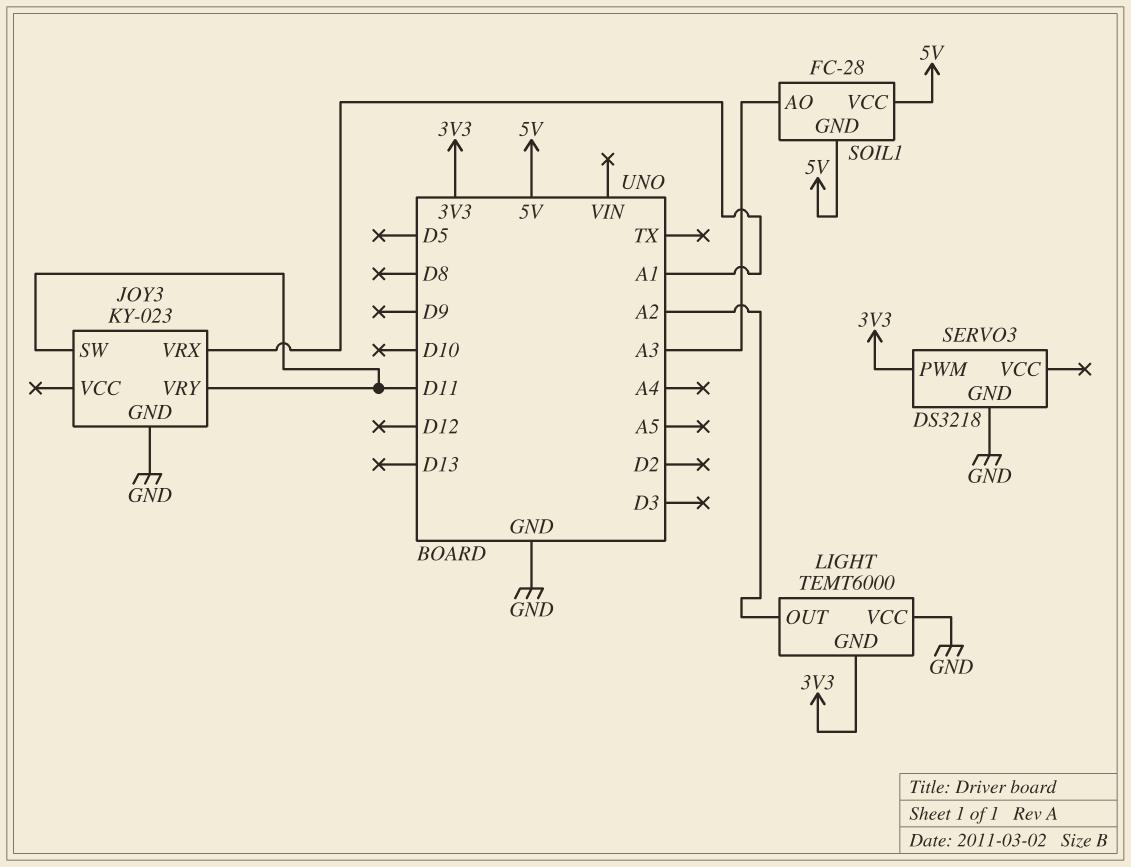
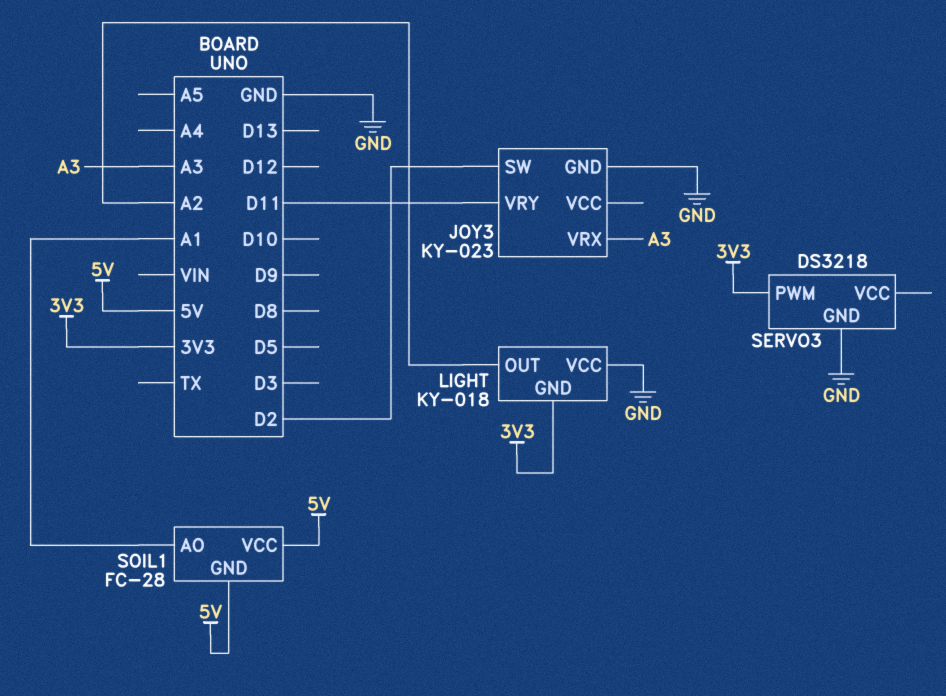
JOY3 pin SW: D11 -> D2
JOY3 pin VRX: A1 -> A3
LIGHT: TEMT6000 -> KY-018
SOIL1 pin AO: A3 -> A1

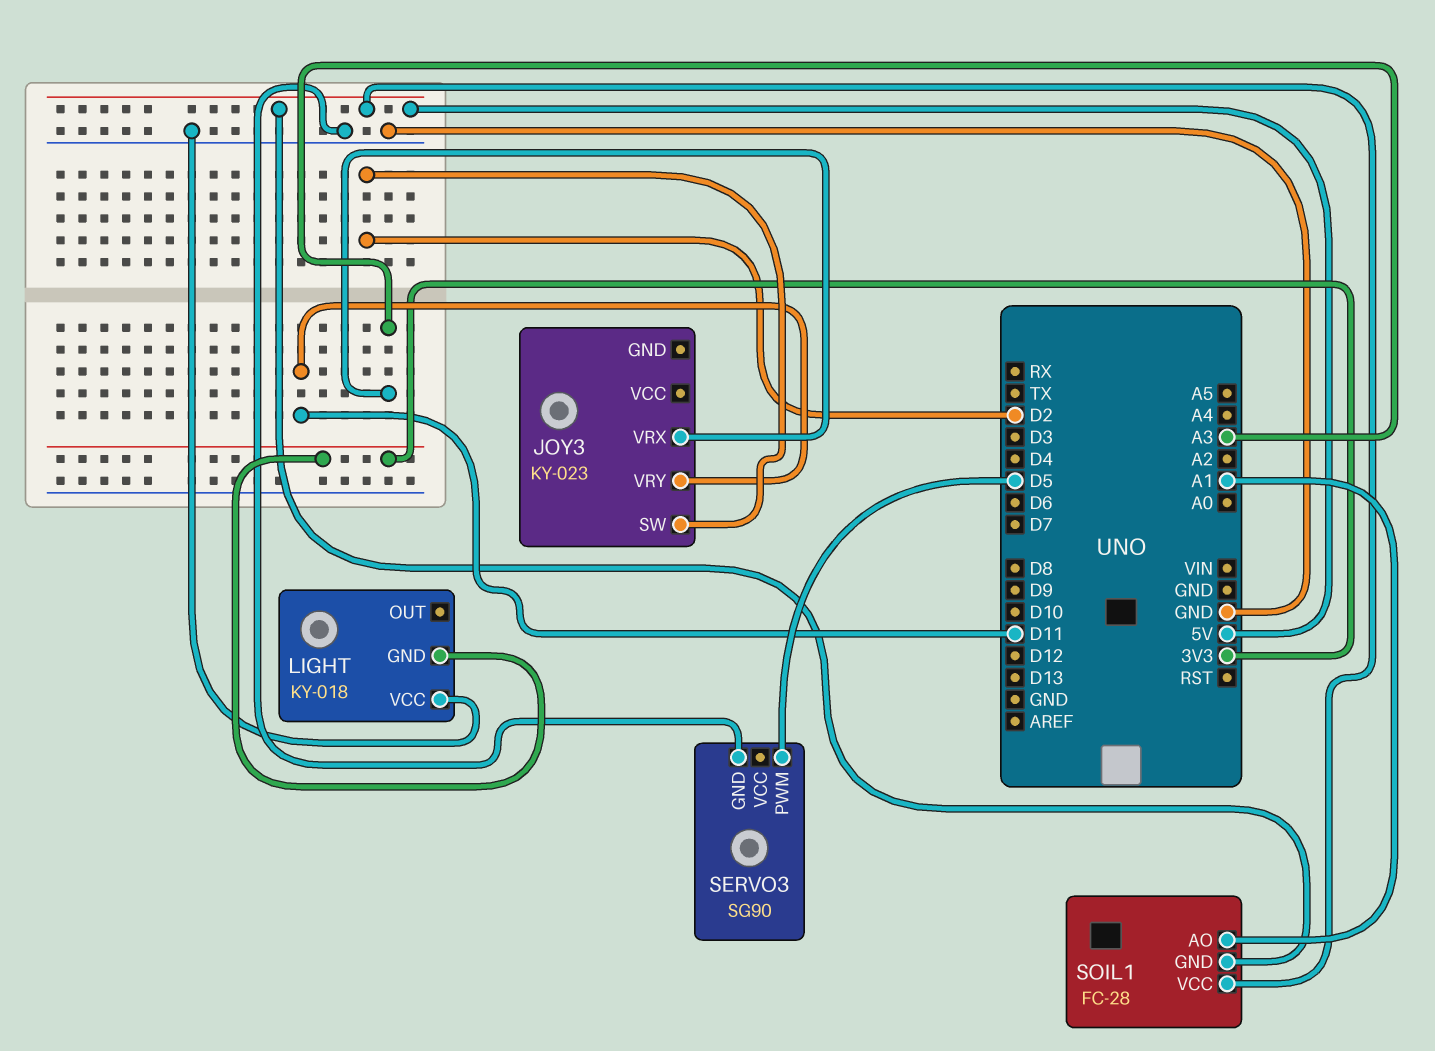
JOY3 pin GND: GND -> none
LIGHT pin OUT: A2 -> none
SERVO3: DS3218 -> SG90
SERVO3 pin PWM: 3V3 -> D5

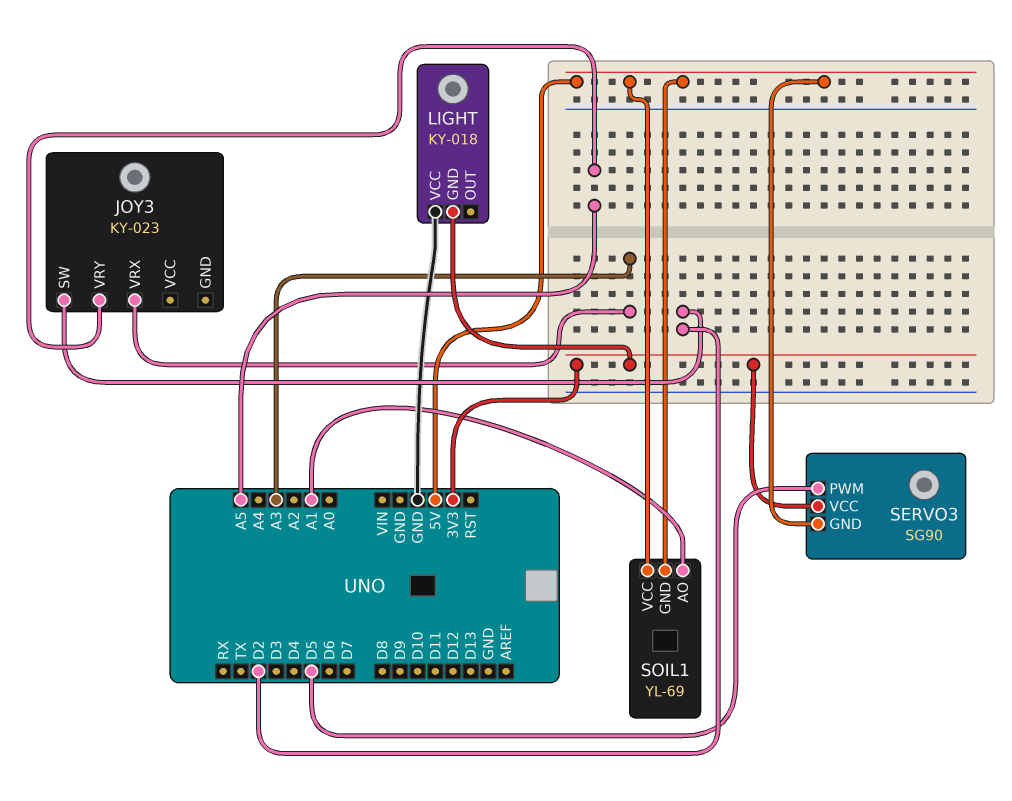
JOY3 pin VRY: D11 -> A5
SERVO3 pin GND: GND -> 5V
SERVO3 pin VCC: none -> 3V3
SOIL1: FC-28 -> YL-69

